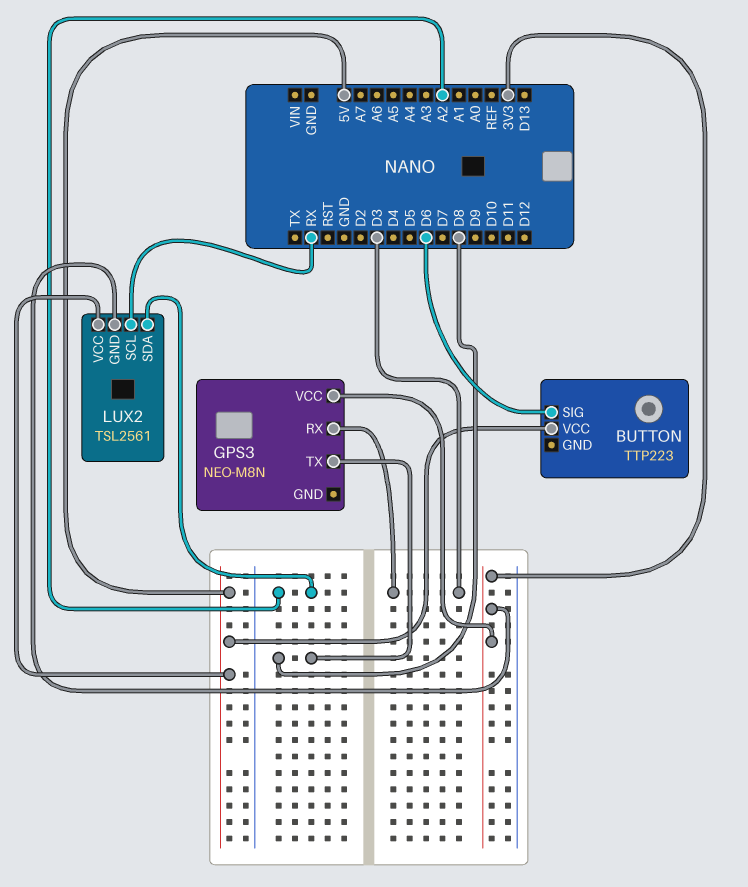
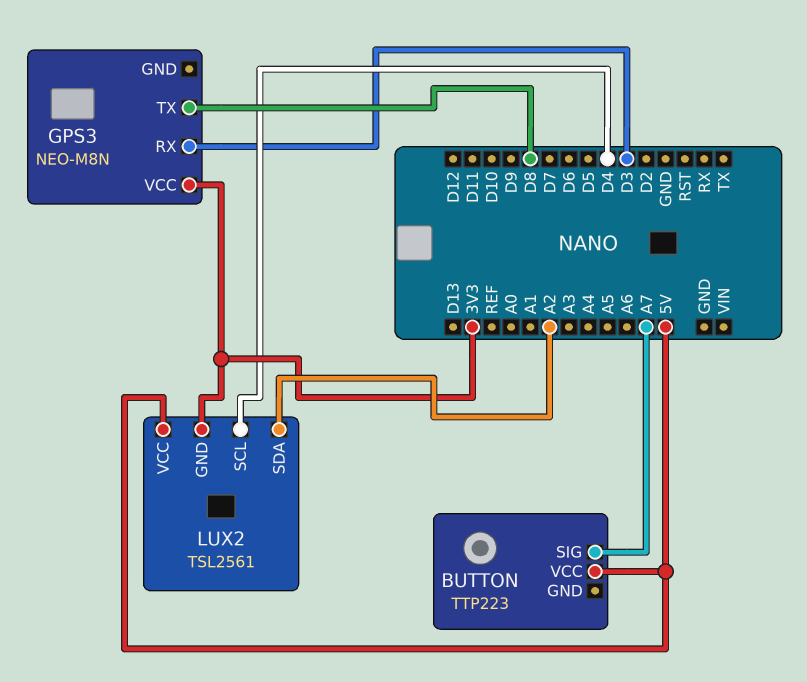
BUTTON pin SIG: D6 -> A7
LUX2 pin SCL: RX -> D4

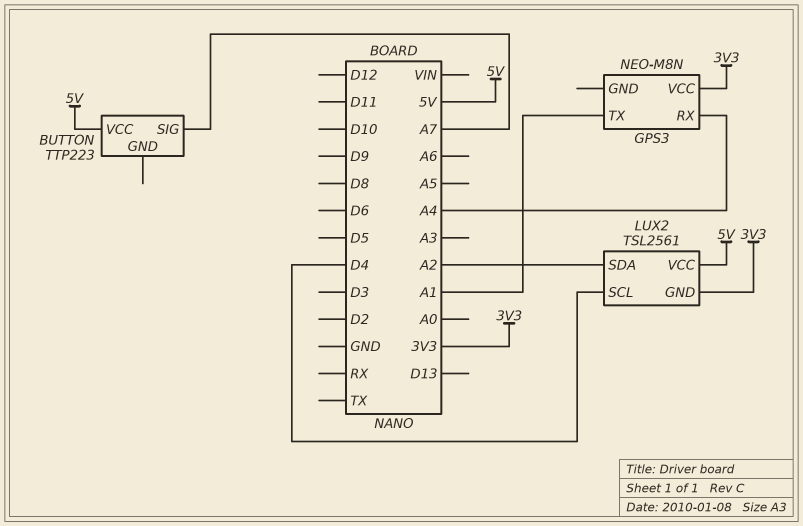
GPS3 pin RX: D3 -> A4
GPS3 pin TX: D8 -> A1

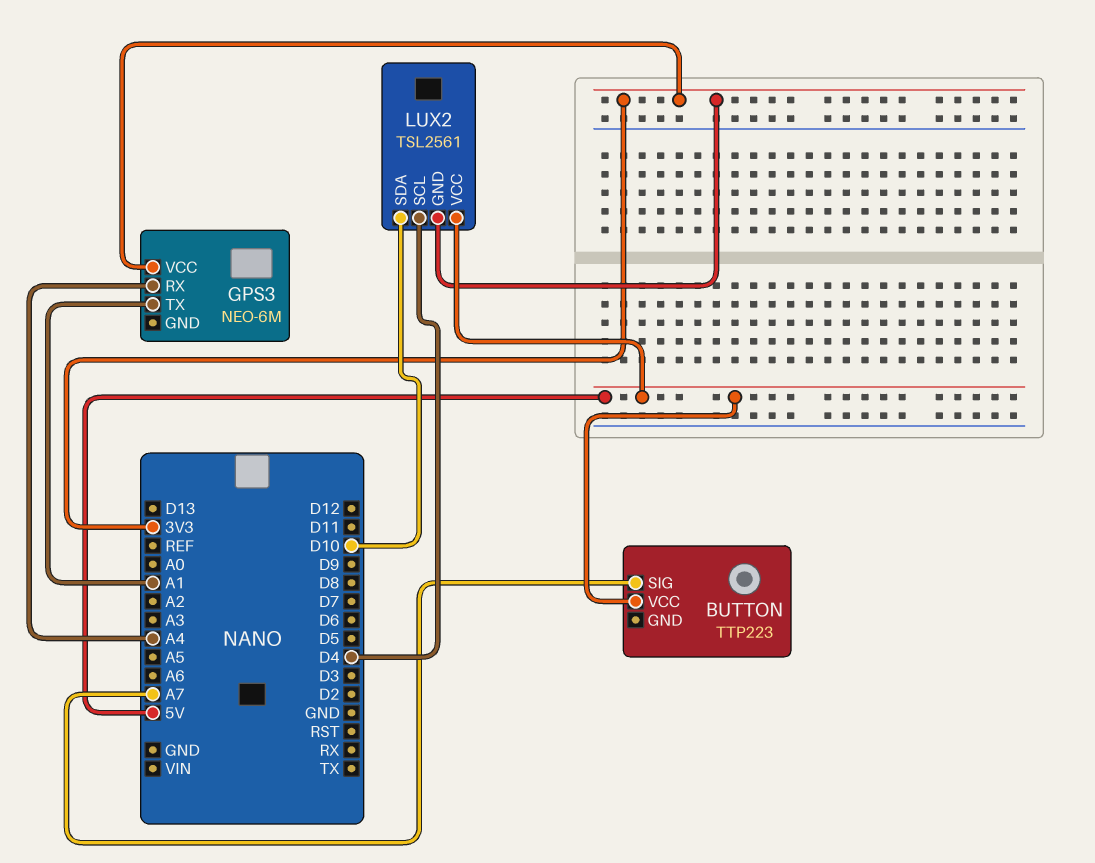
GPS3: NEO-M8N -> NEO-6M
LUX2 pin SDA: A2 -> D10

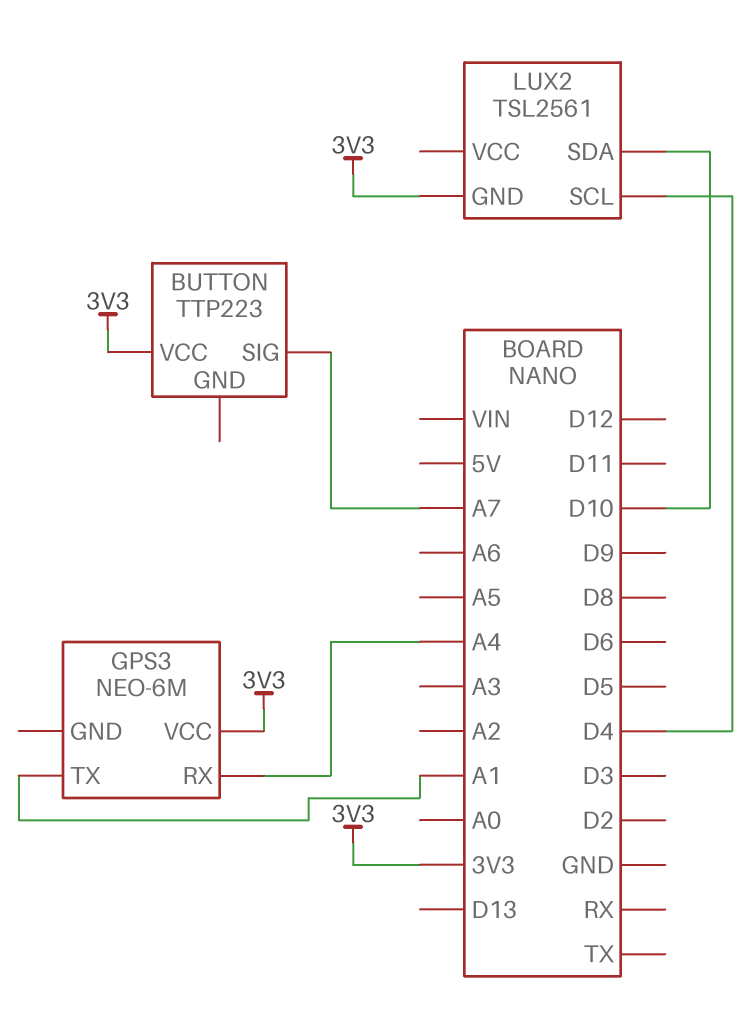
BUTTON pin VCC: 5V -> 3V3
LUX2 pin VCC: 5V -> none

